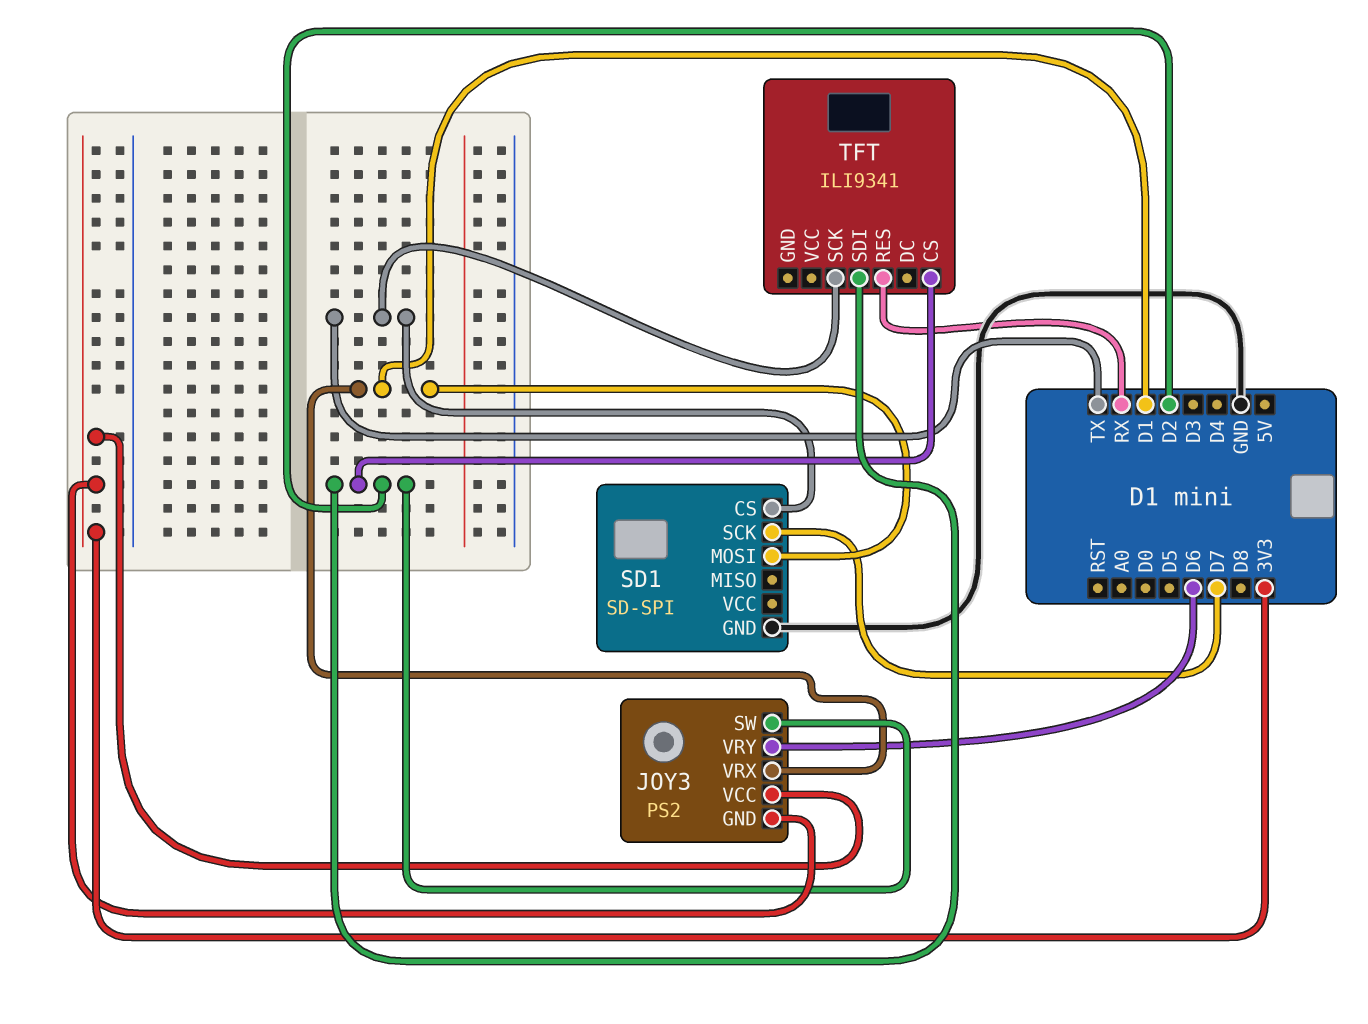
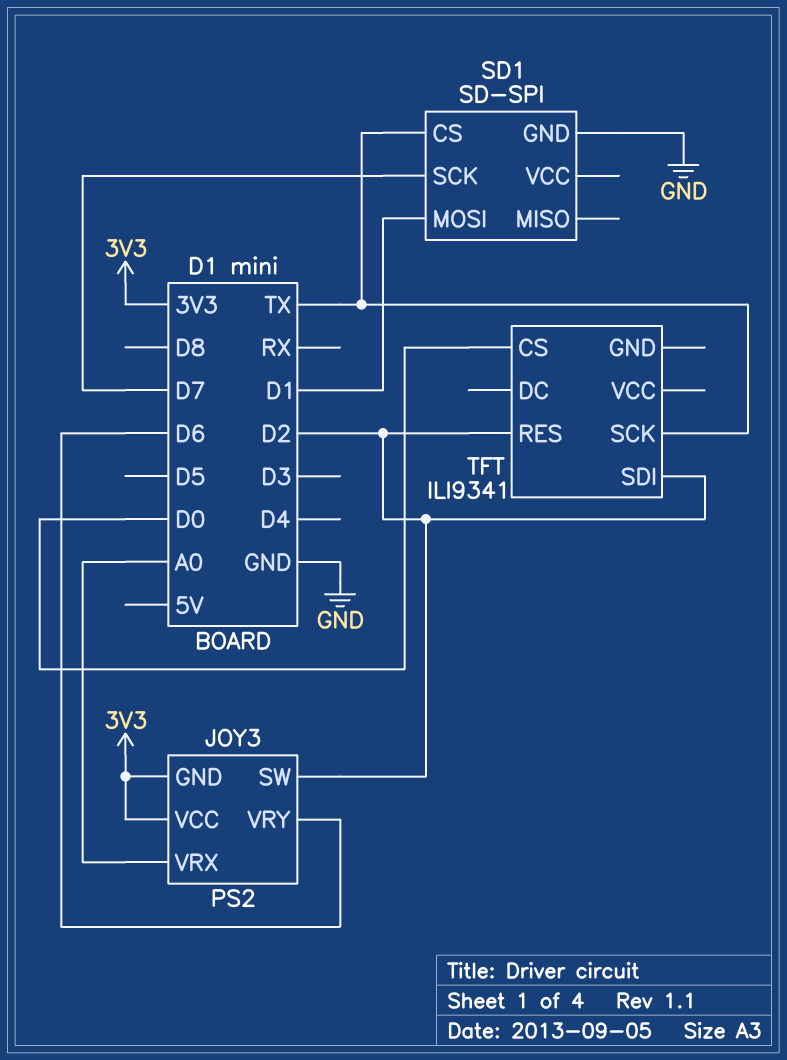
JOY3 pin VRX: D1 -> A0
TFT pin CS: D2 -> D0
TFT pin RES: RX -> D2

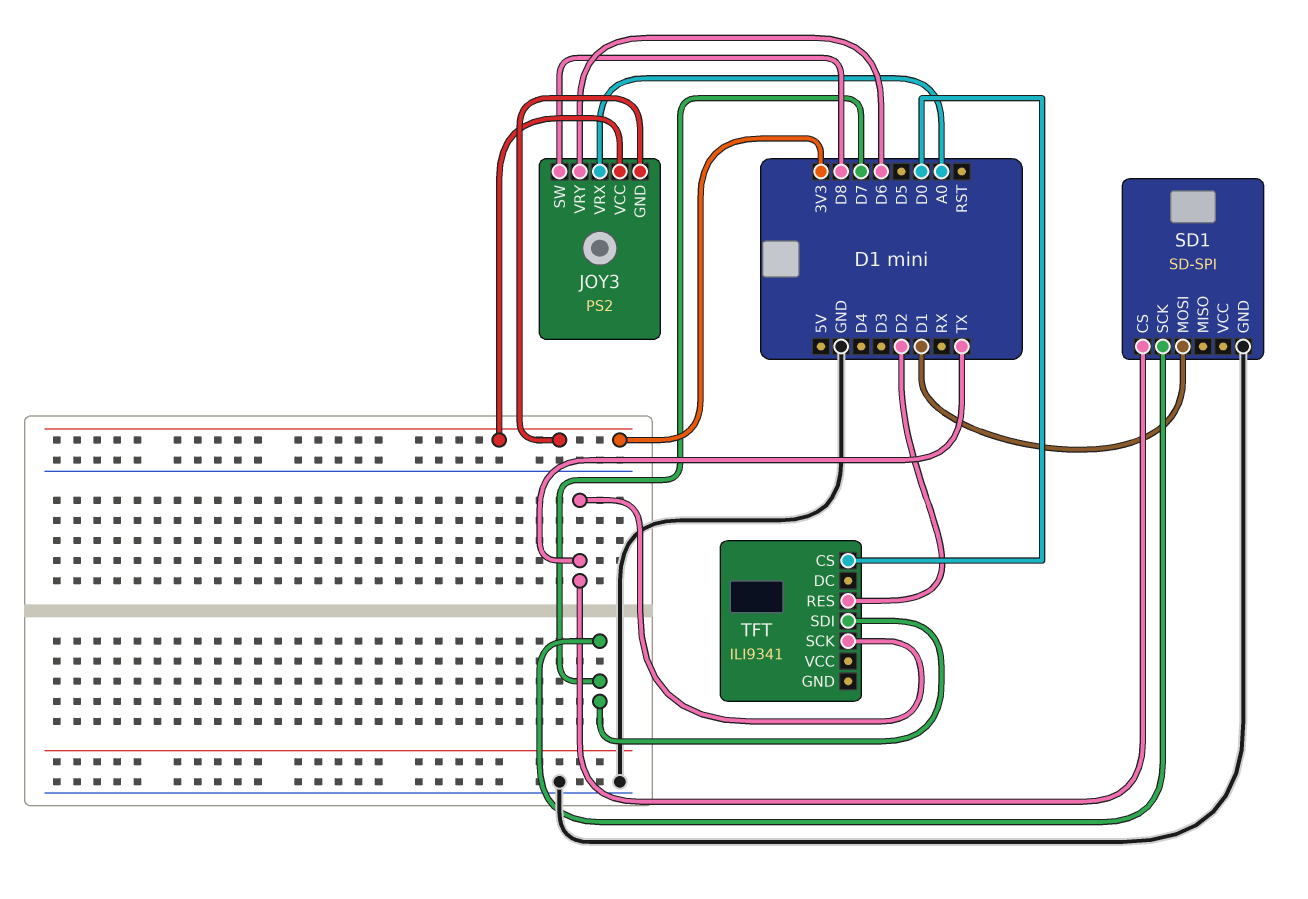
JOY3 pin SW: D2 -> D8
TFT pin SDI: D2 -> D7

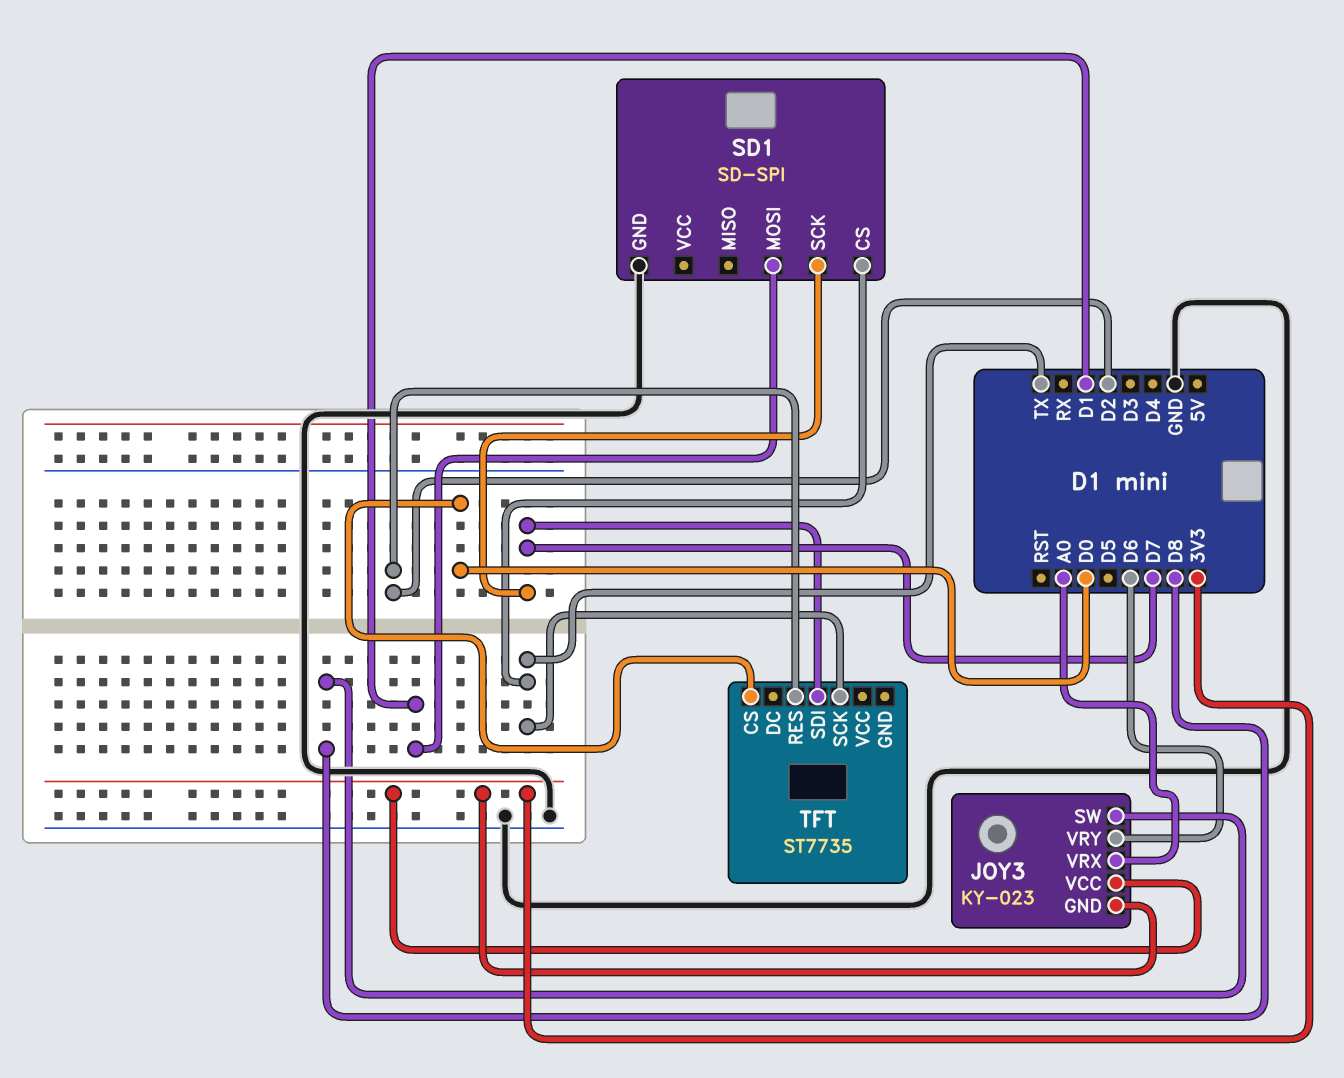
JOY3: PS2 -> KY-023
TFT: ILI9341 -> ST7735

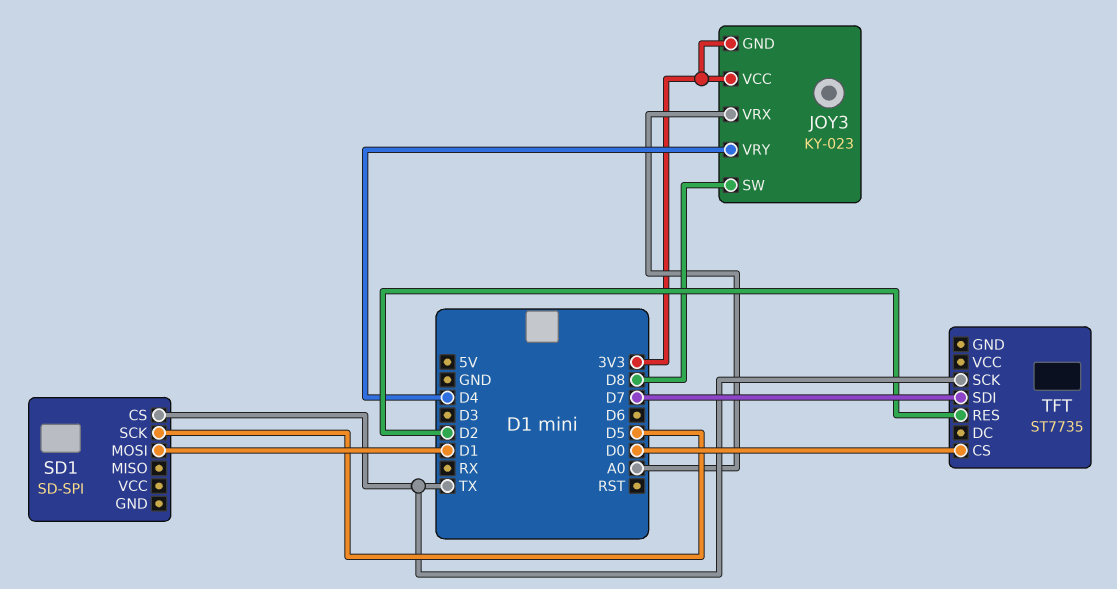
JOY3 pin VRY: D6 -> D4
SD1 pin GND: GND -> none
SD1 pin SCK: D7 -> D5

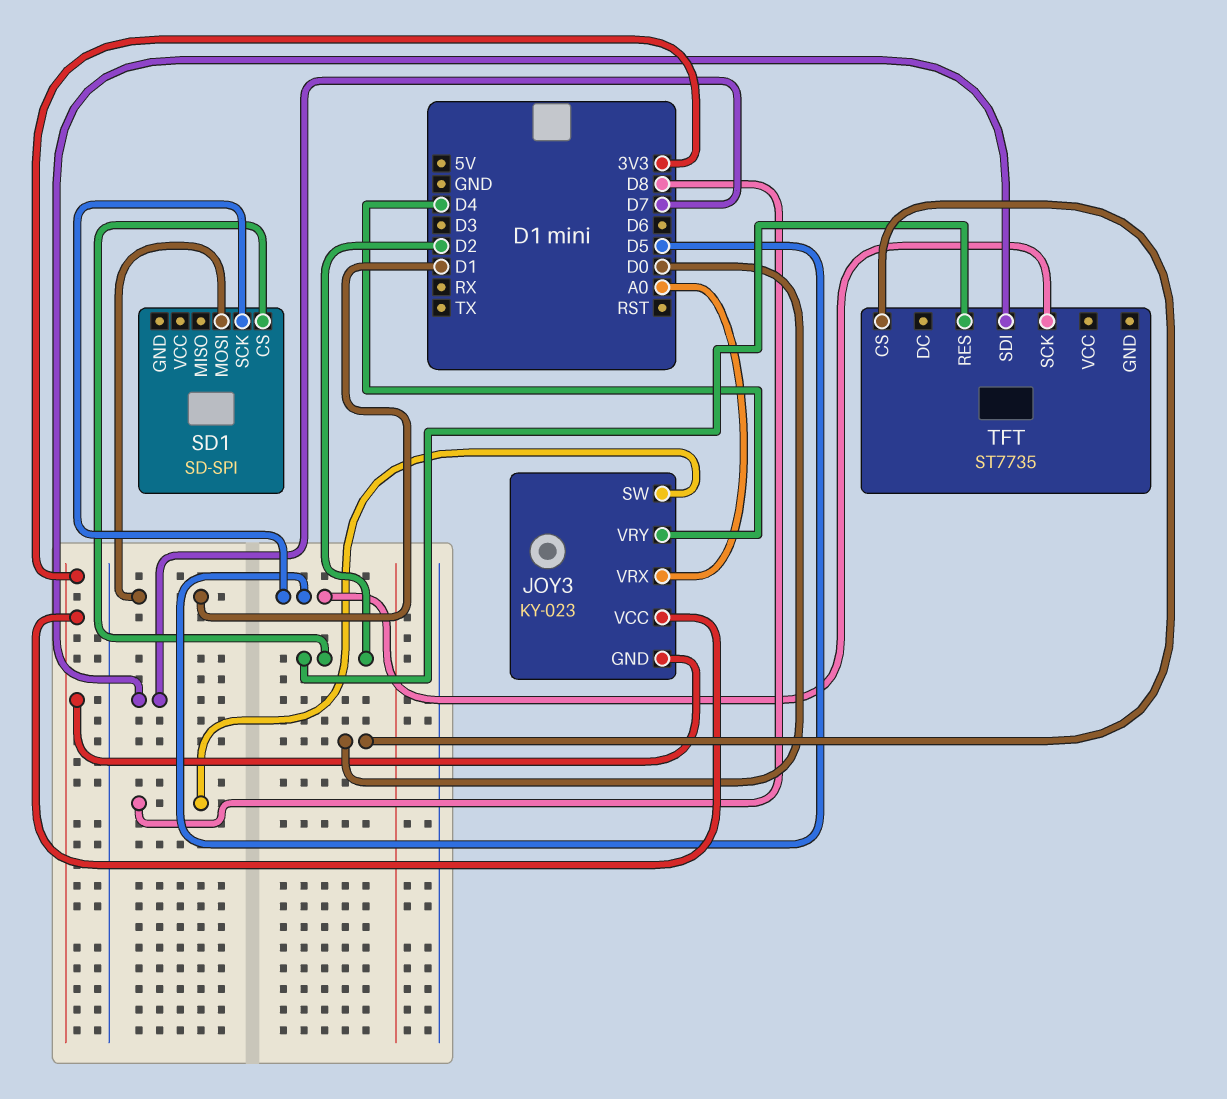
SD1 pin CS: TX -> D2
TFT pin SCK: TX -> D5

